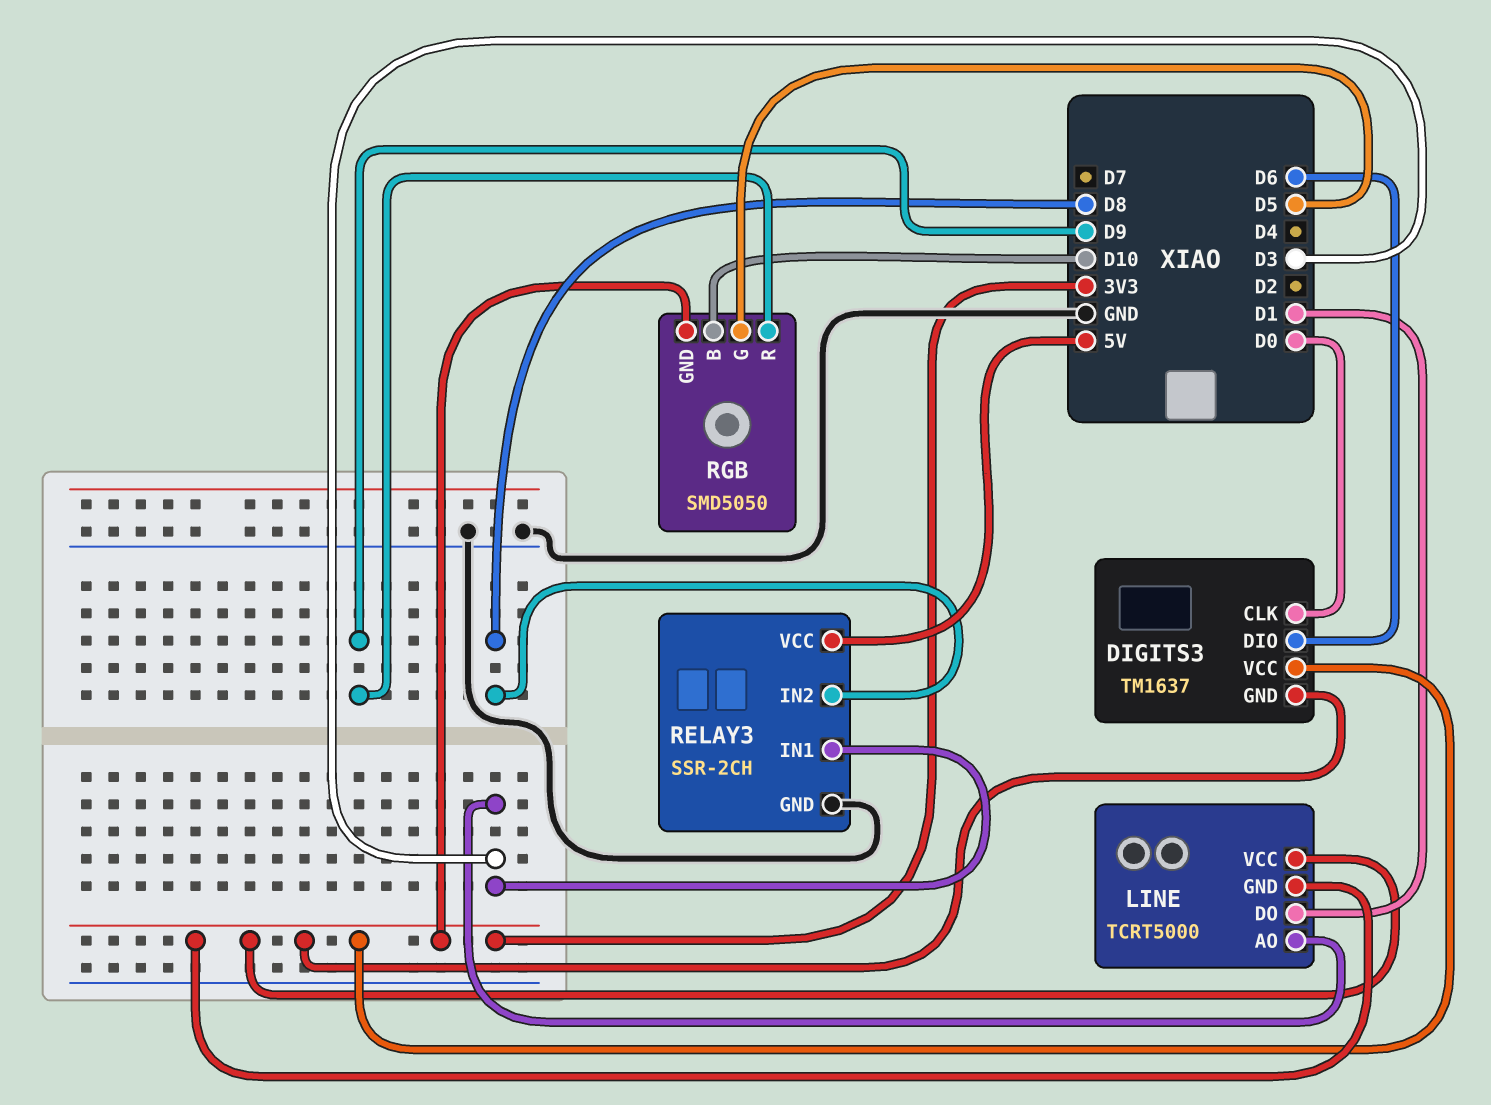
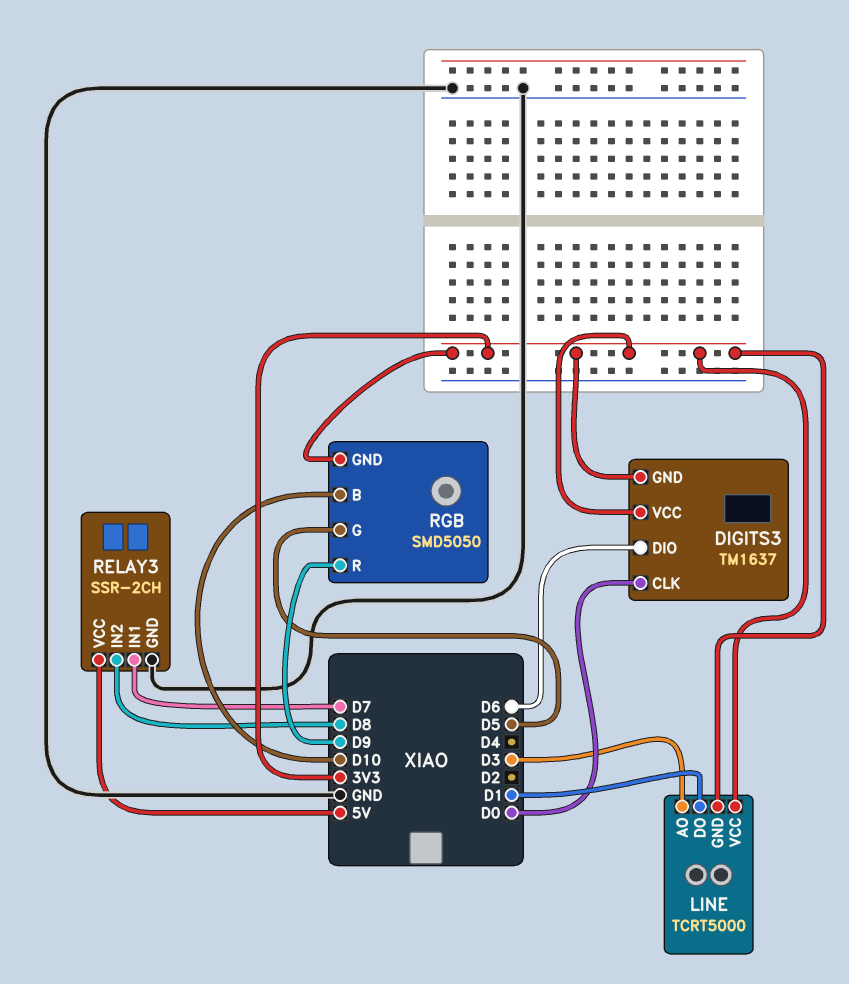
RELAY3 pin IN1: D3 -> D7

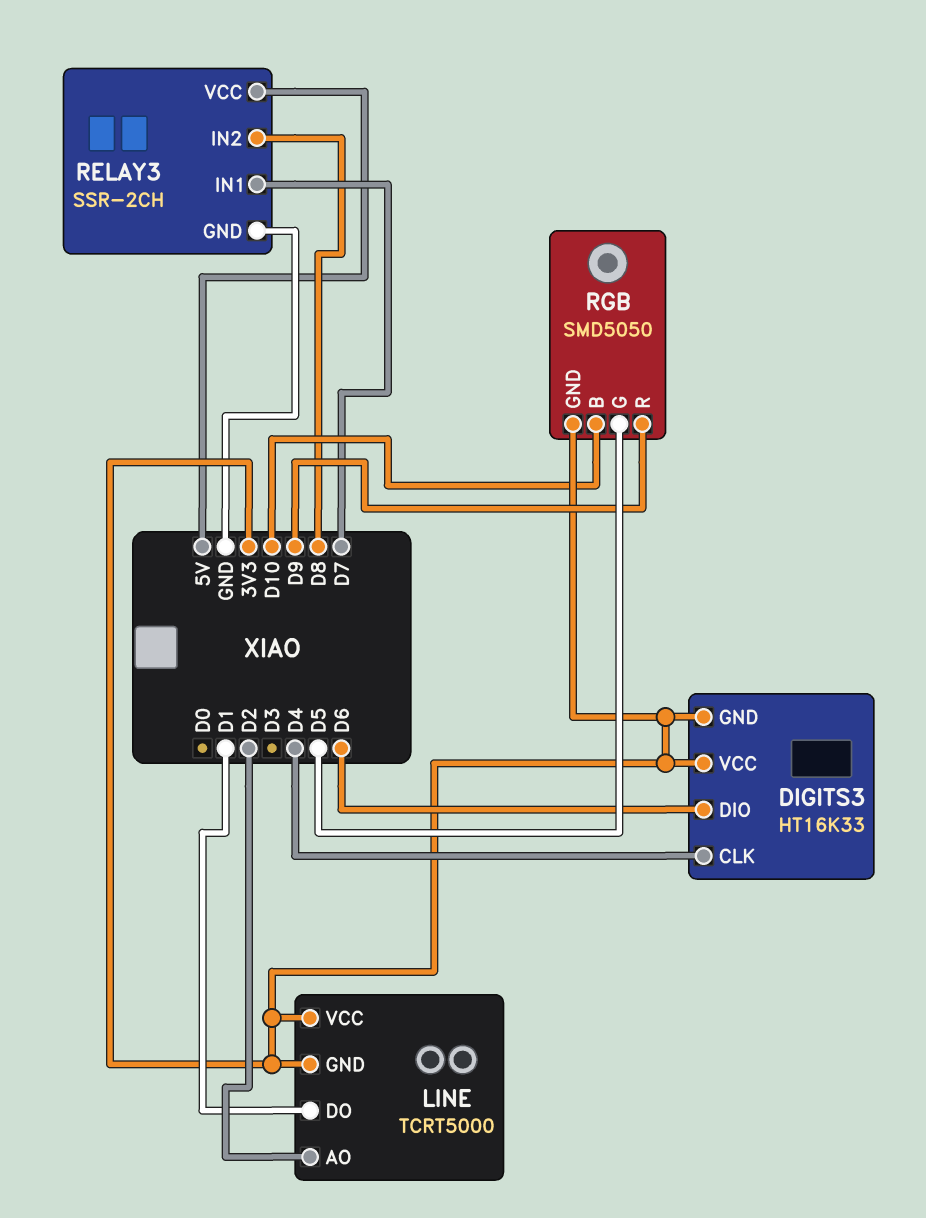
DIGITS3: TM1637 -> HT16K33
DIGITS3 pin CLK: D0 -> D4
LINE pin AO: D3 -> D2

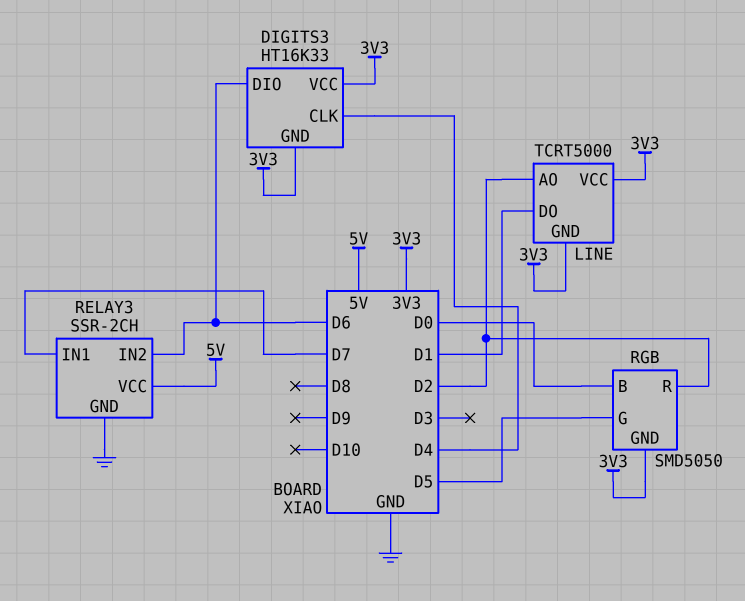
RELAY3 pin IN2: D8 -> D6
RGB pin B: D10 -> D0
RGB pin R: D9 -> D2

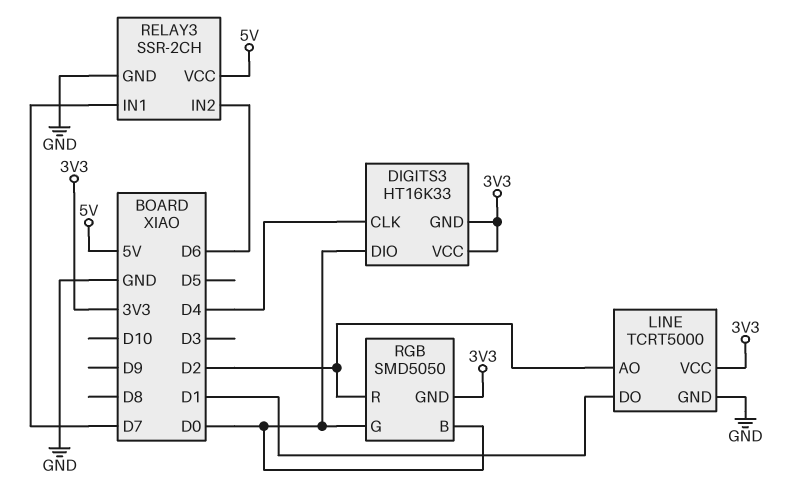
DIGITS3 pin DIO: D6 -> D0
LINE pin GND: 3V3 -> GND
RGB pin G: D5 -> D0

